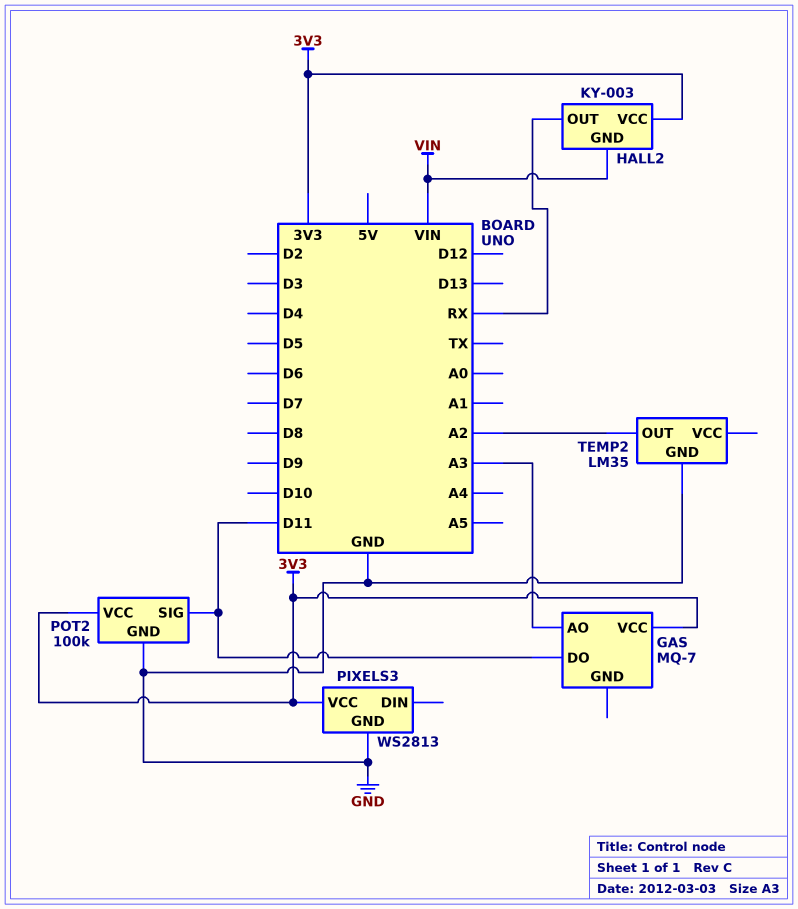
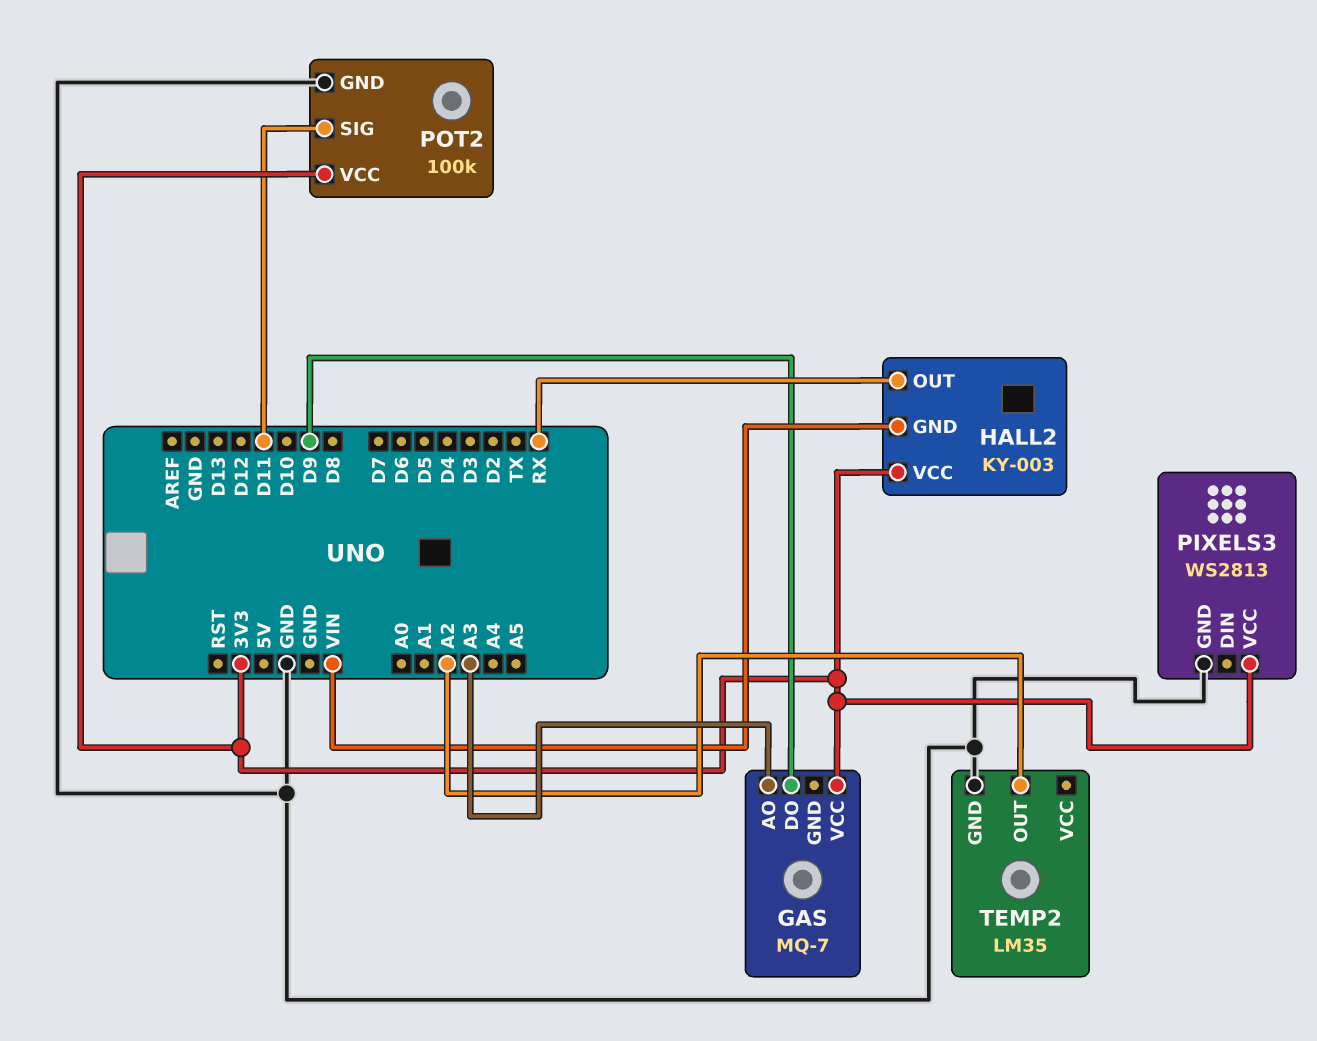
GAS pin DO: D11 -> D9

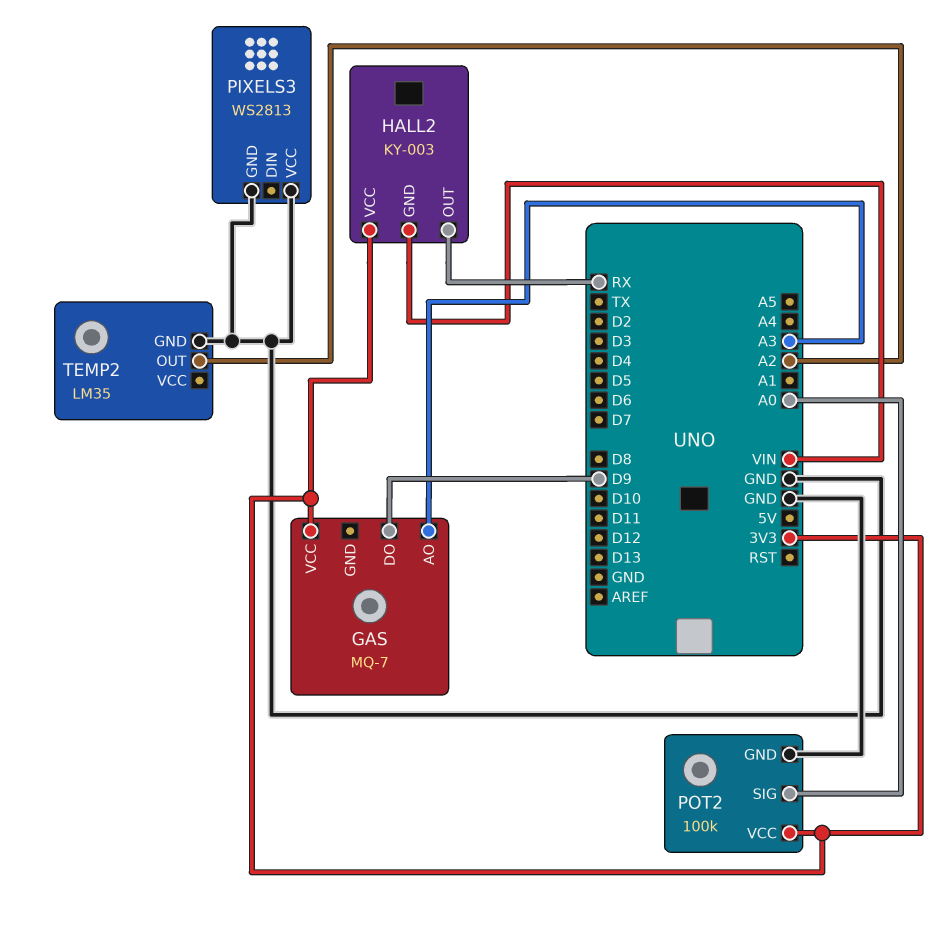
PIXELS3 pin VCC: 3V3 -> GND
POT2 pin SIG: D11 -> A0

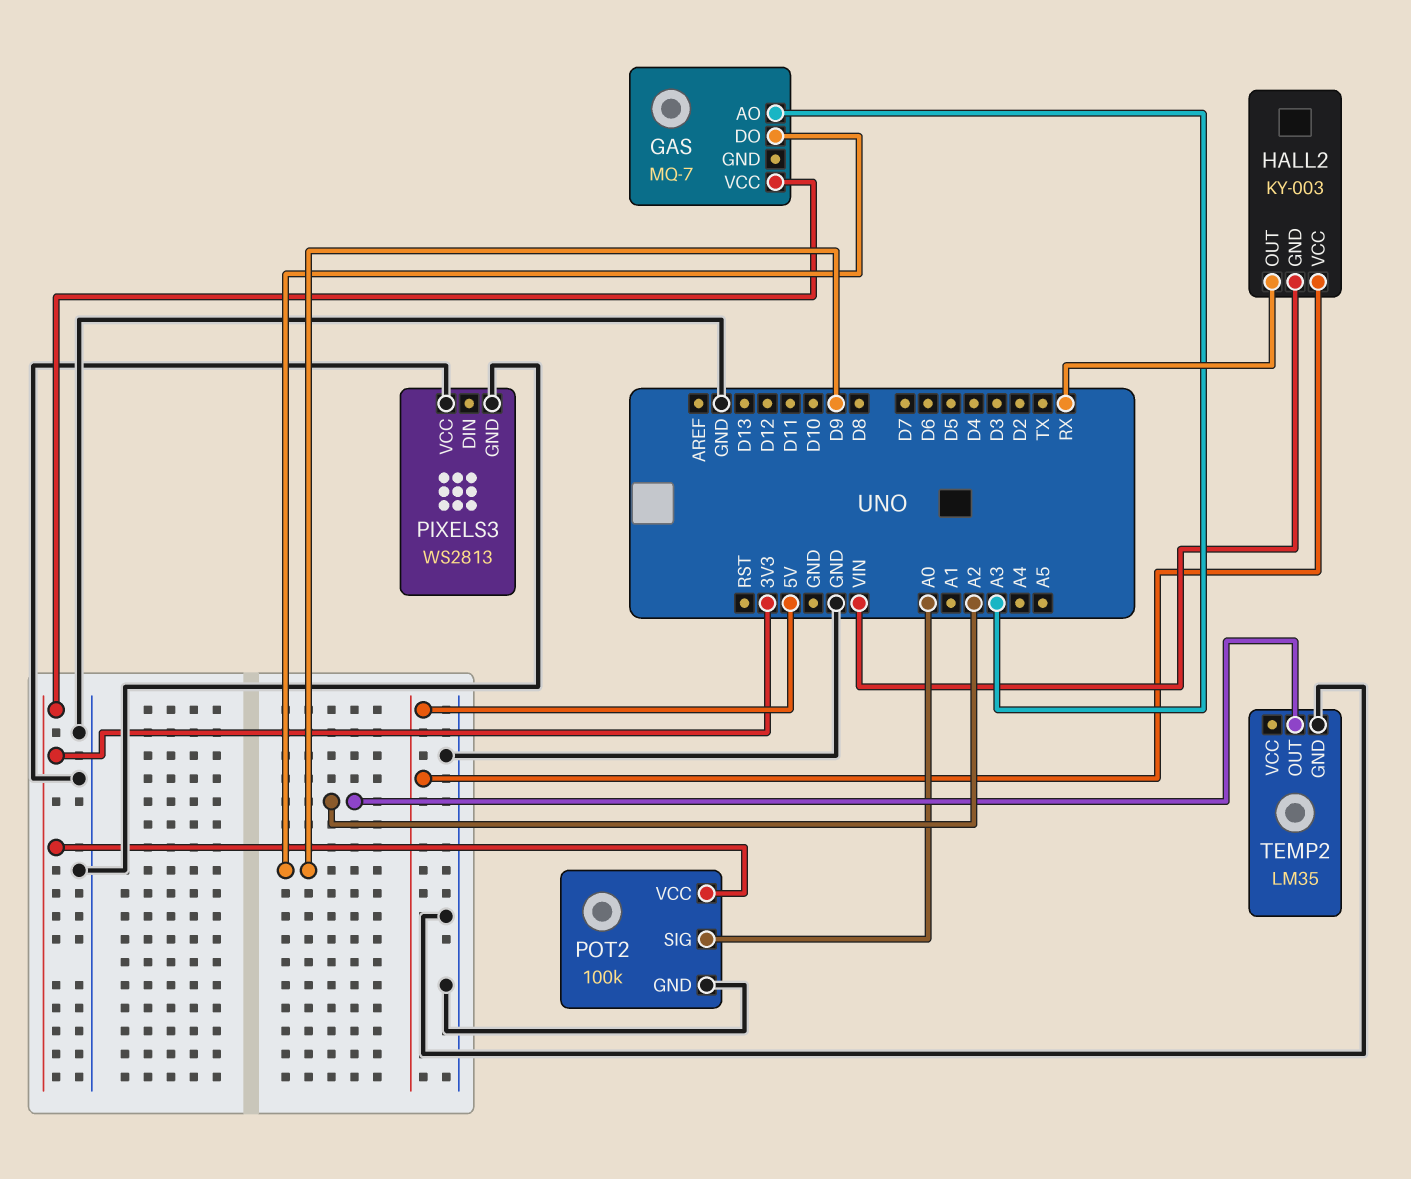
HALL2 pin VCC: 3V3 -> 5V

